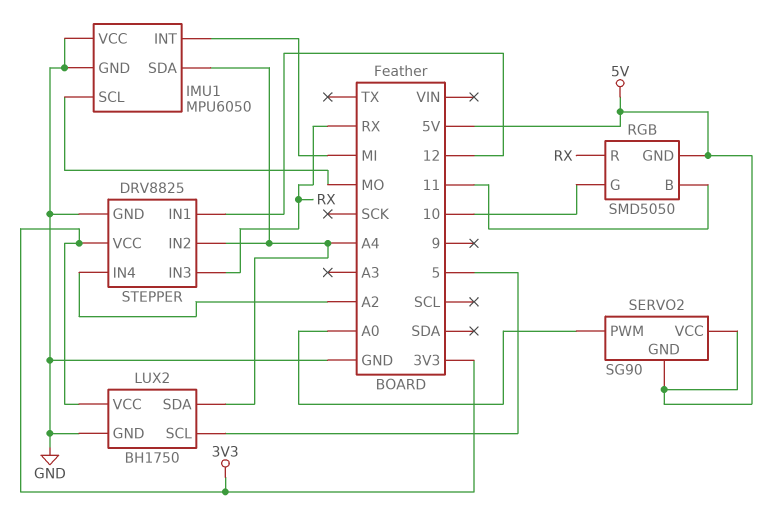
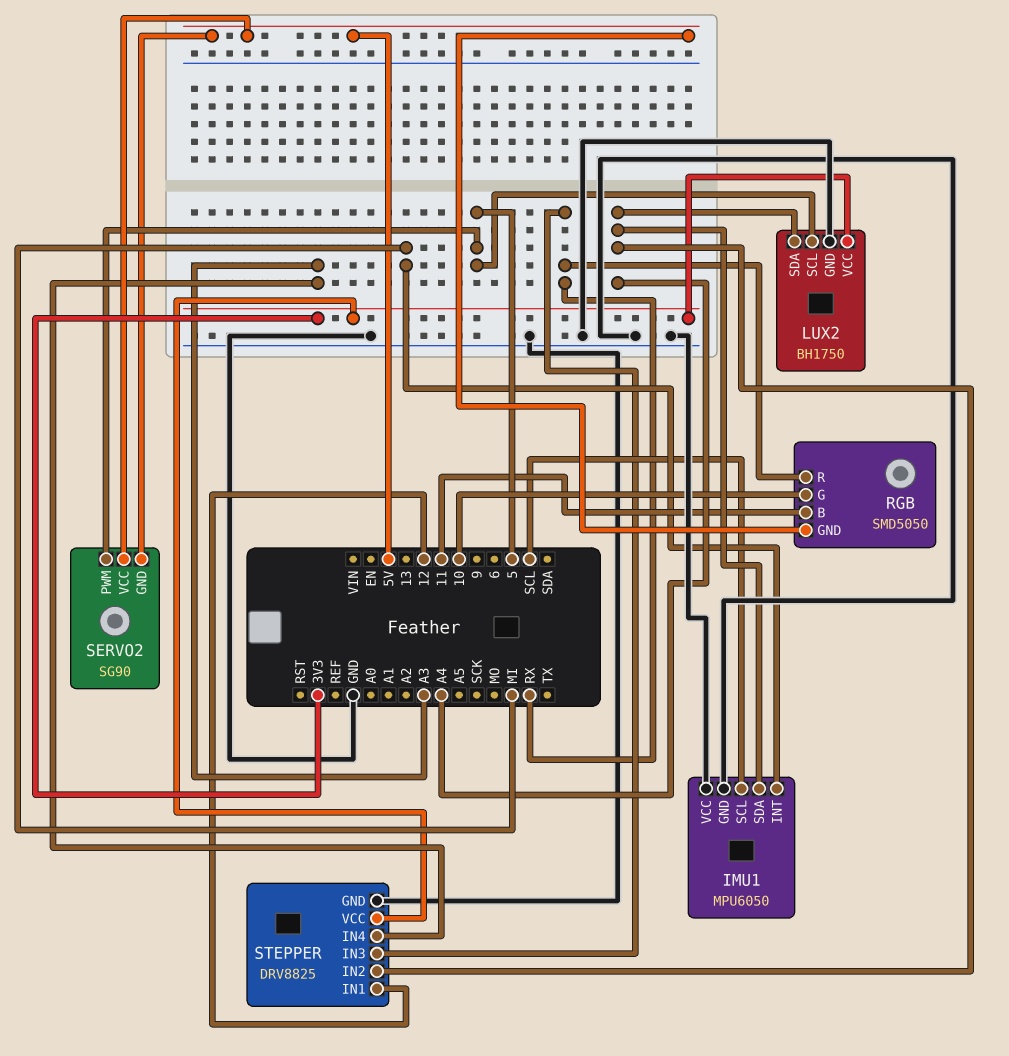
IMU1 pin SCL: MO -> SCL
SERVO2 pin PWM: A0 -> 5
STEPPER pin IN4: A2 -> A3

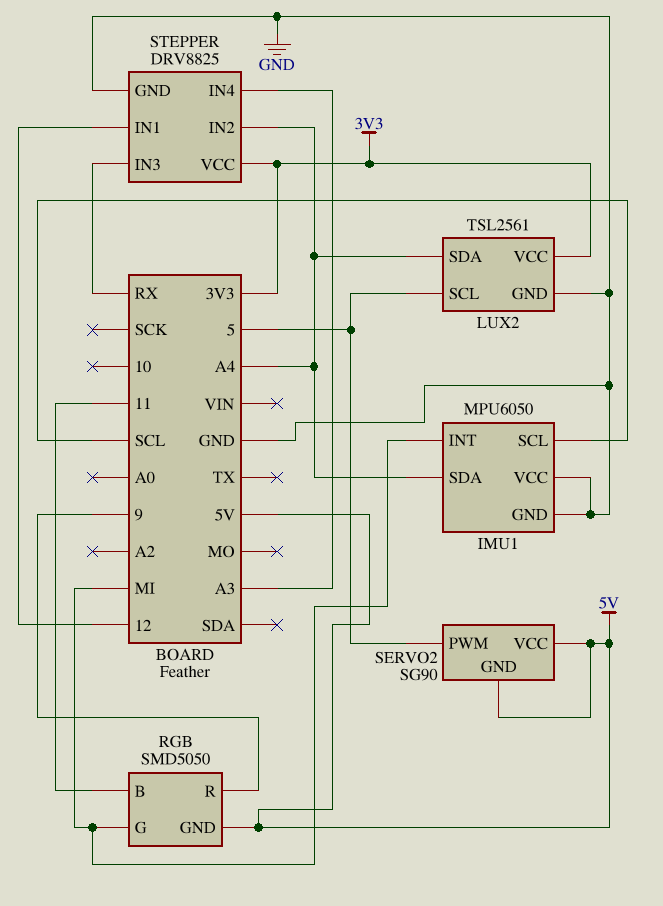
LUX2: BH1750 -> TSL2561
RGB pin G: 10 -> MI
RGB pin R: RX -> 9

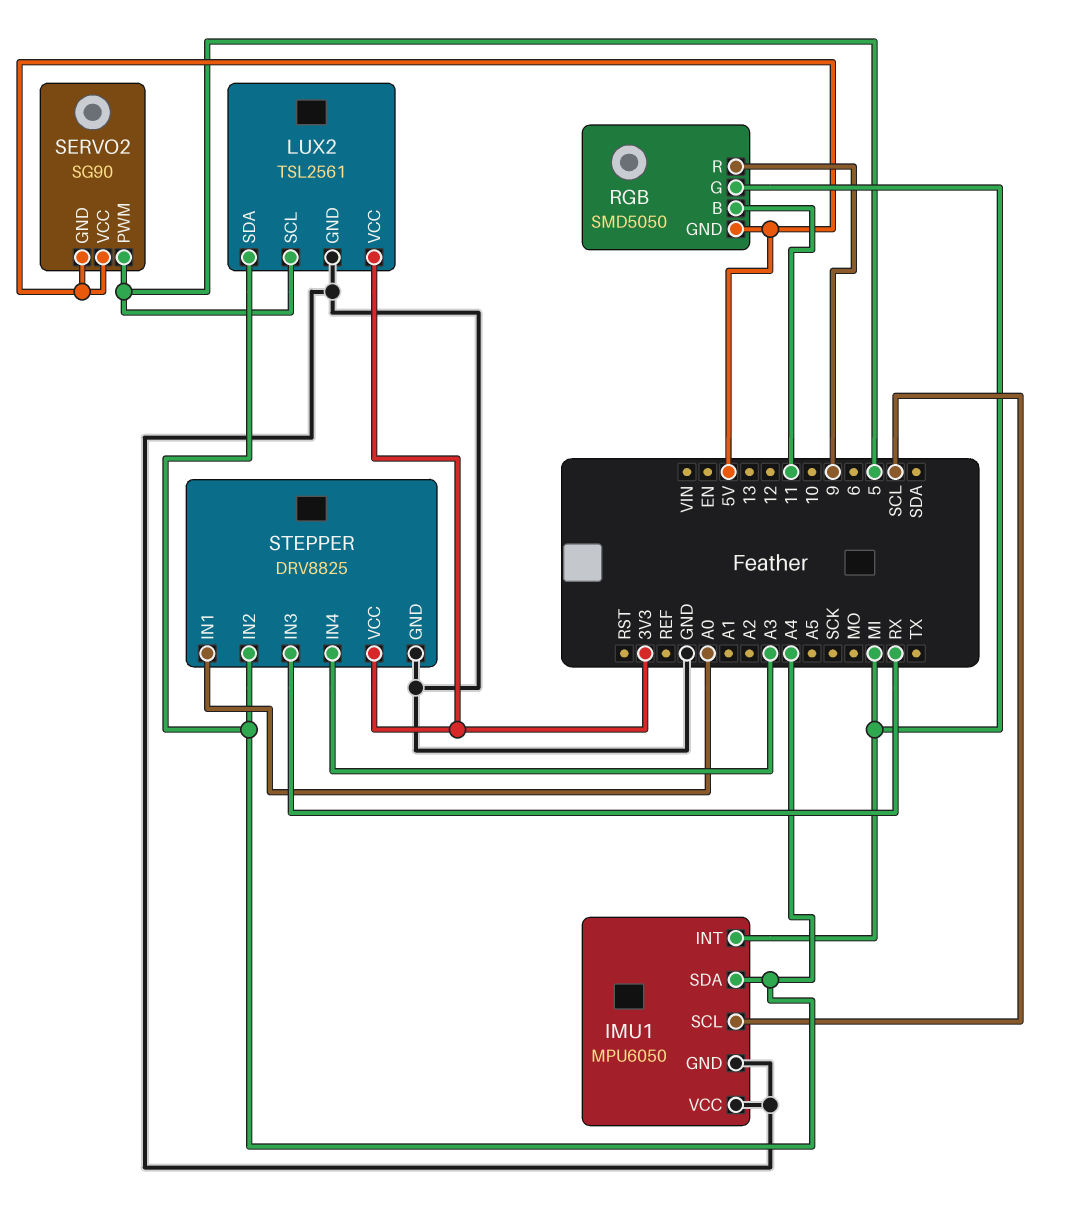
STEPPER pin IN1: 12 -> A0

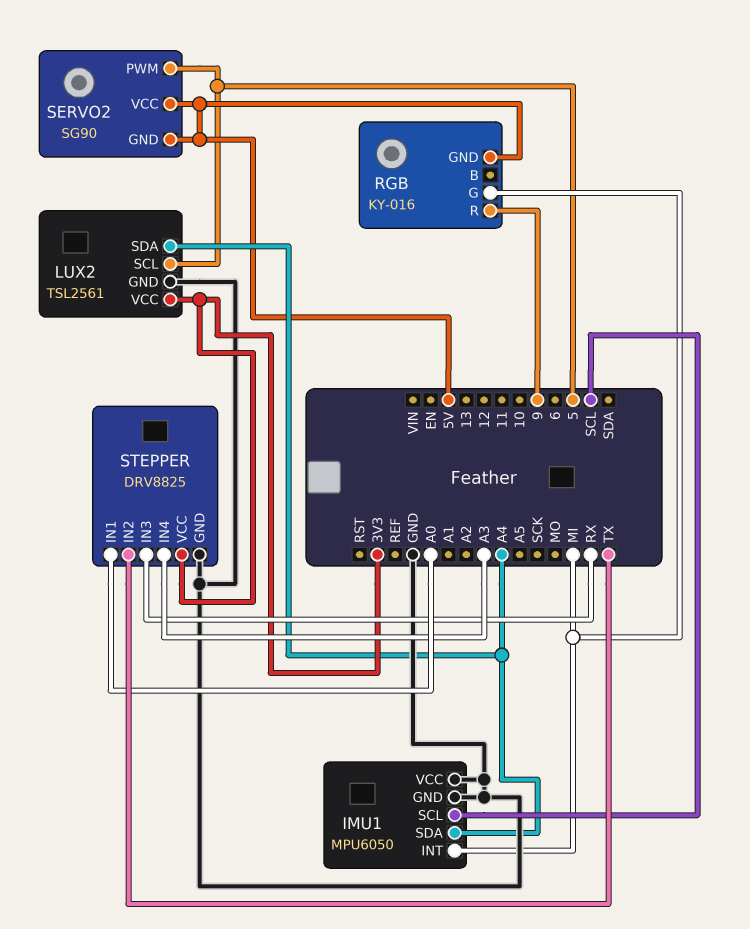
RGB: SMD5050 -> KY-016
RGB pin B: 11 -> none
STEPPER pin IN2: A4 -> TX

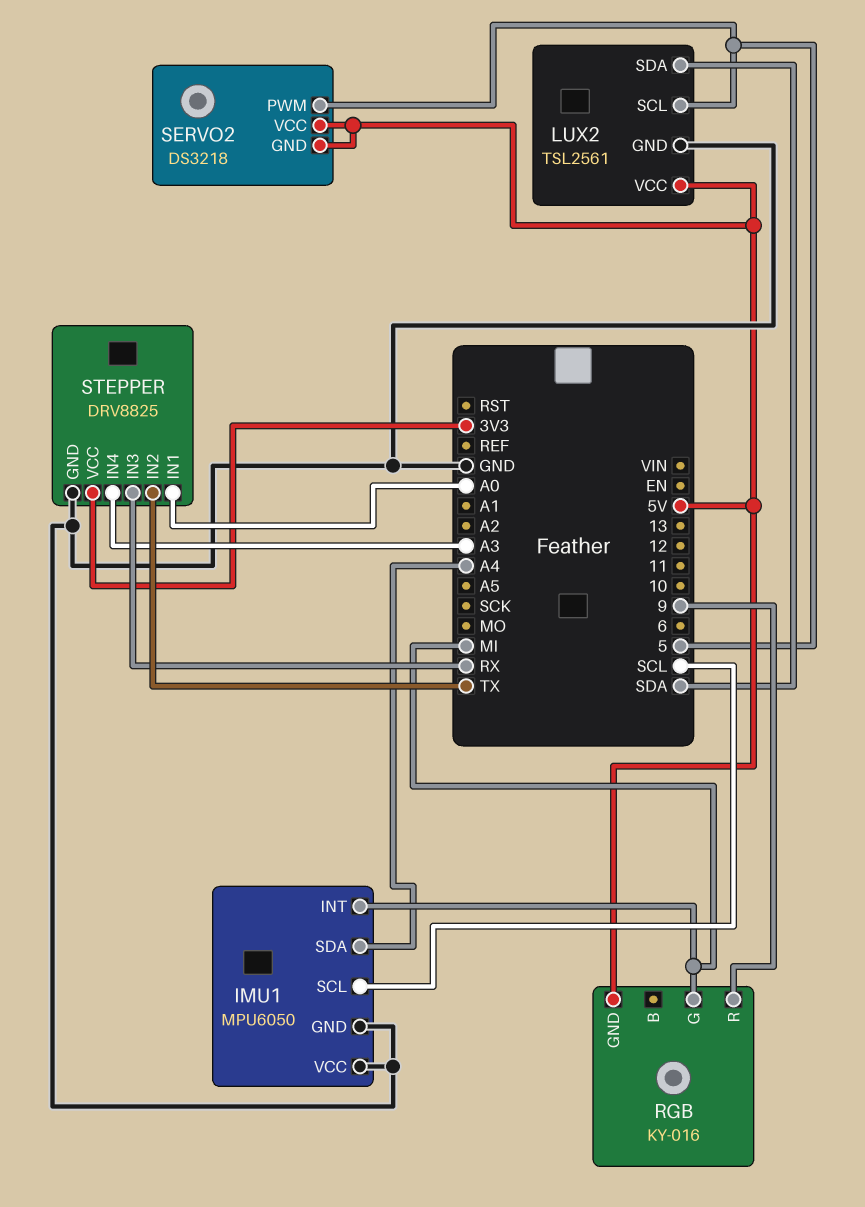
LUX2 pin SDA: A4 -> SDA
LUX2 pin VCC: 3V3 -> 5V
SERVO2: SG90 -> DS3218

